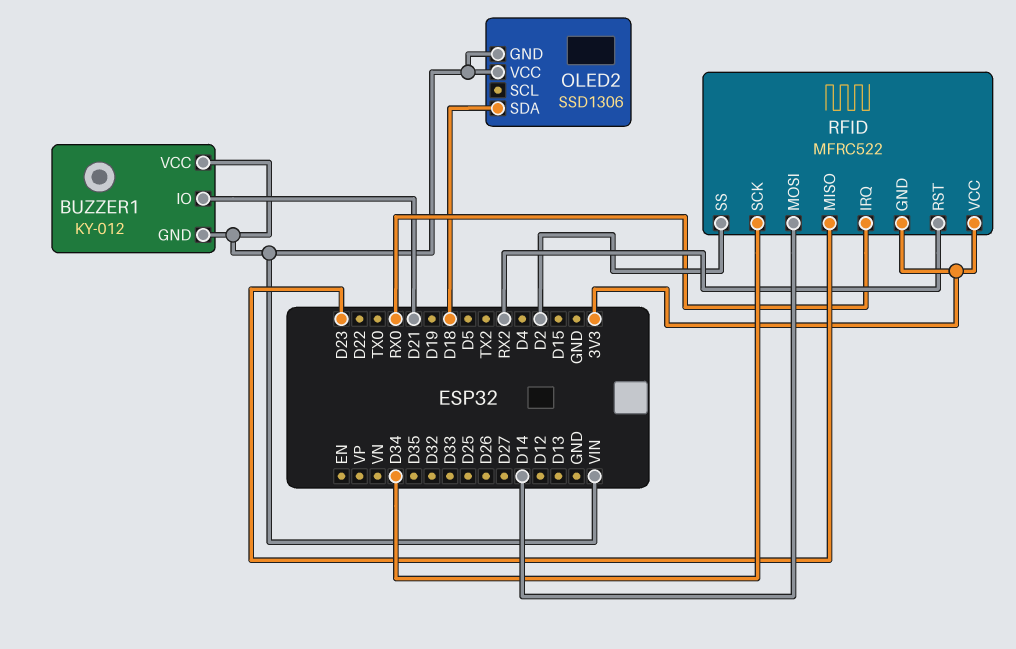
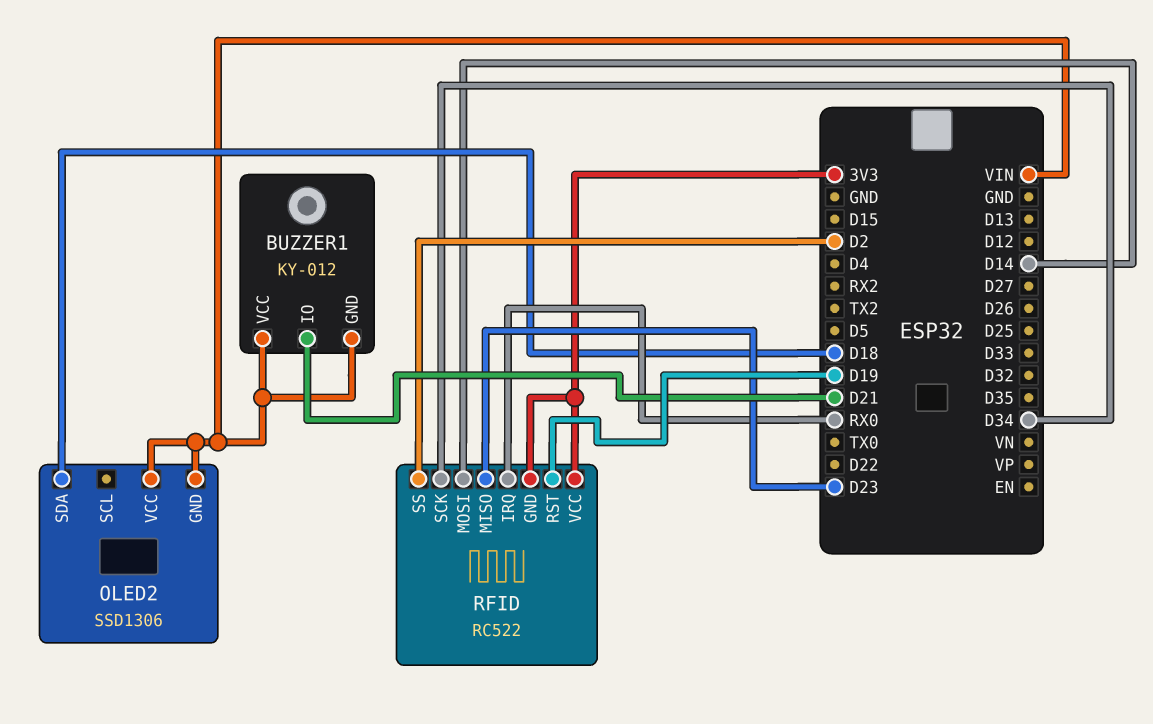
RFID: MFRC522 -> RC522
RFID pin RST: RX2 -> D19

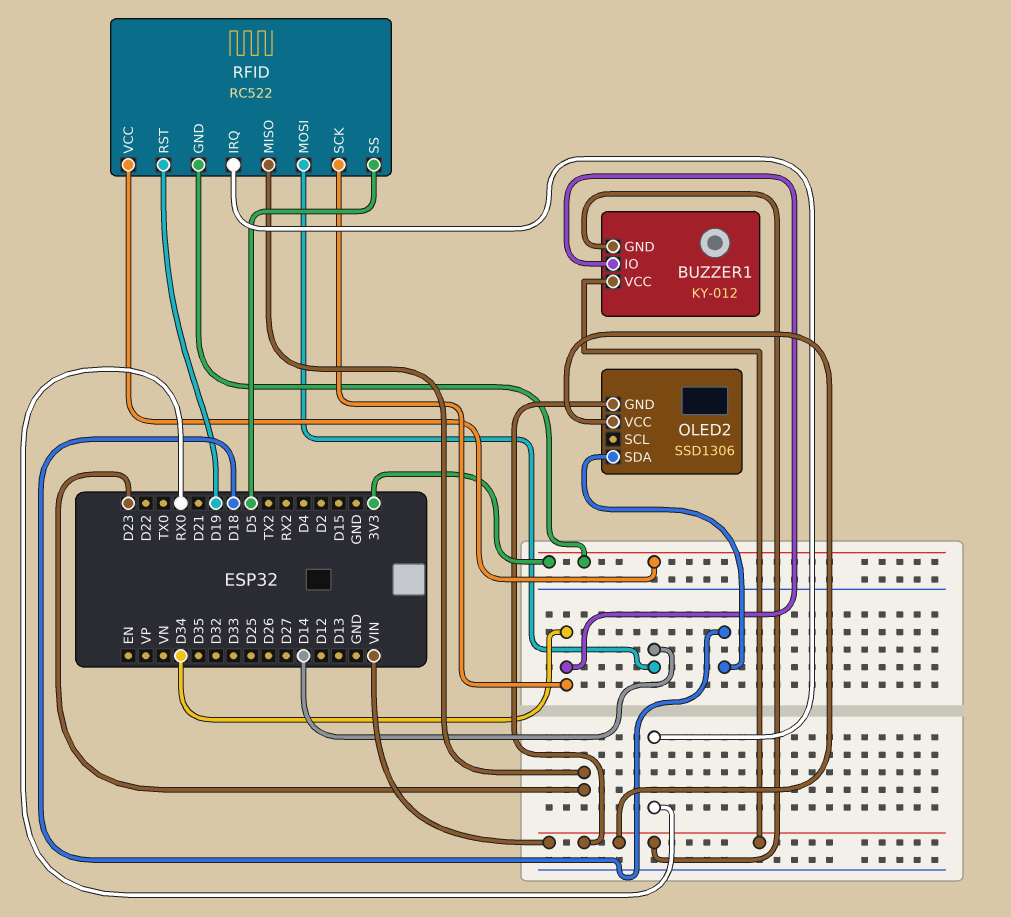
BUZZER1 pin IO: D21 -> D34
RFID pin SS: D2 -> D5

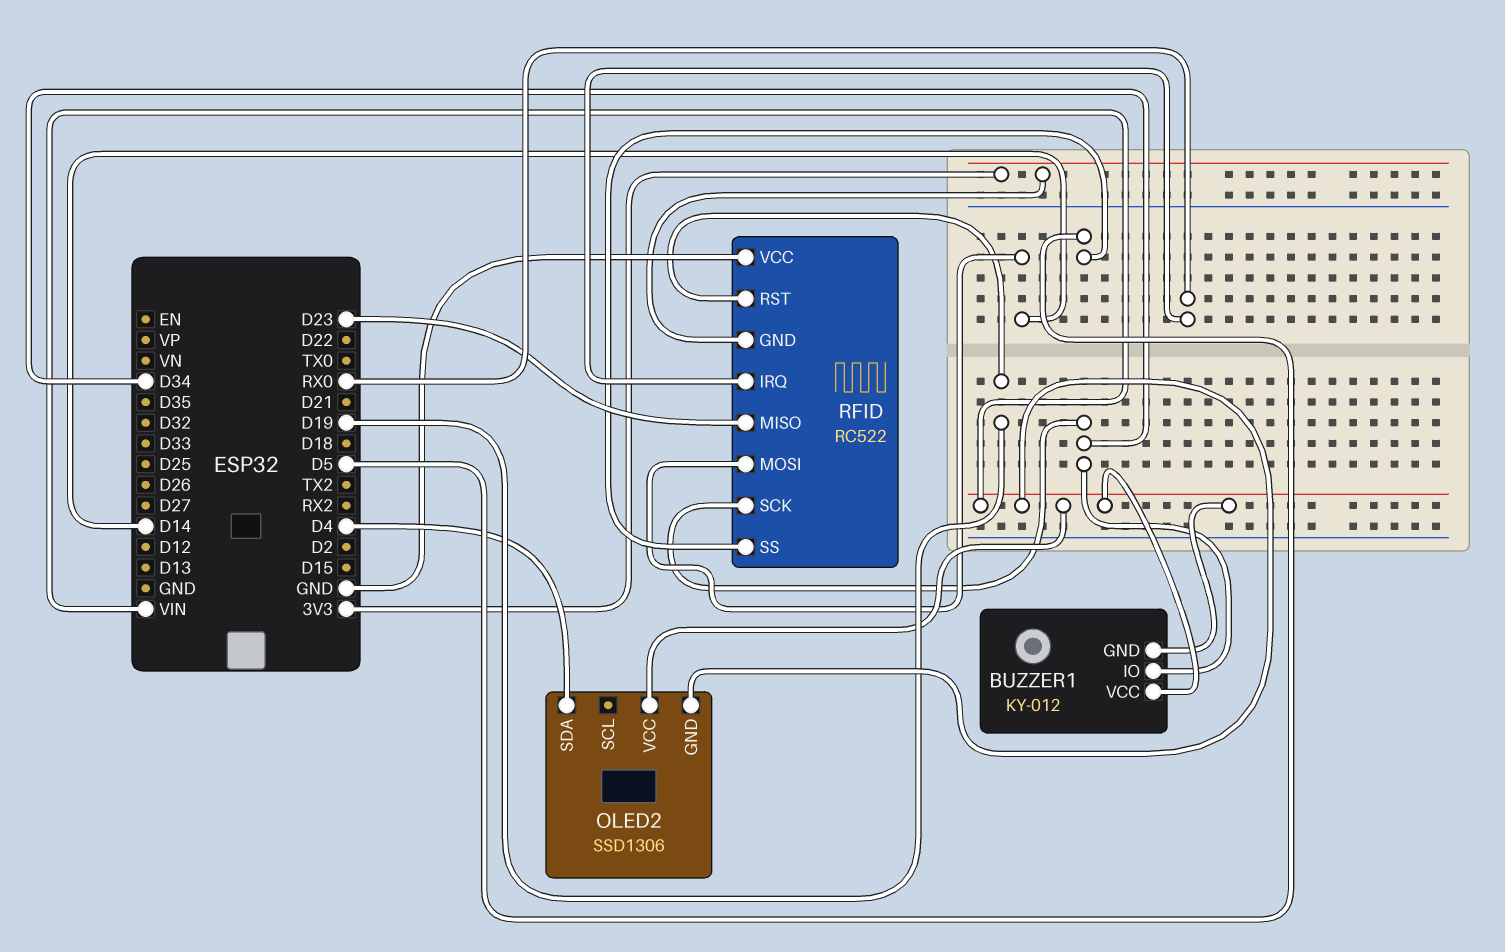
OLED2 pin SDA: D18 -> D4
RFID pin VCC: 3V3 -> GND

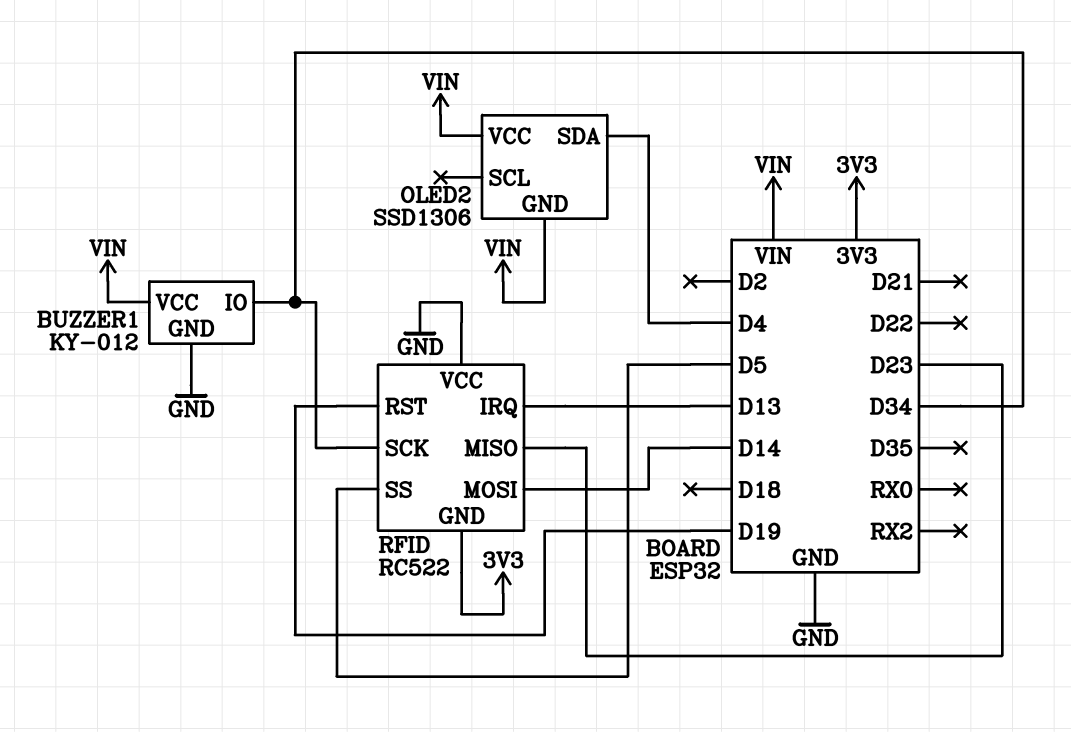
BUZZER1 pin GND: VIN -> GND
RFID pin IRQ: RX0 -> D13

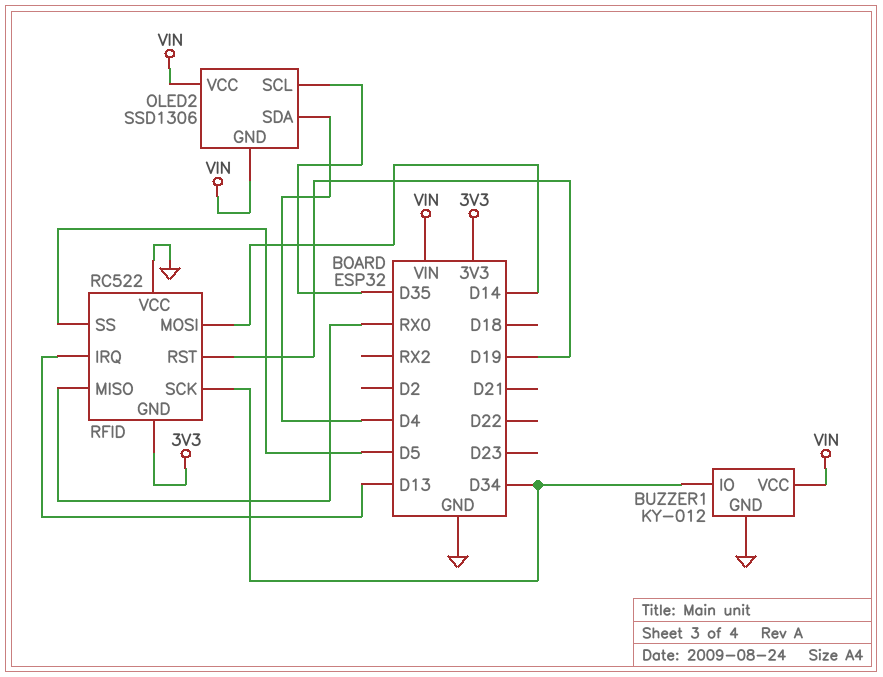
OLED2 pin SCL: none -> D35
RFID pin MISO: D23 -> RX0

